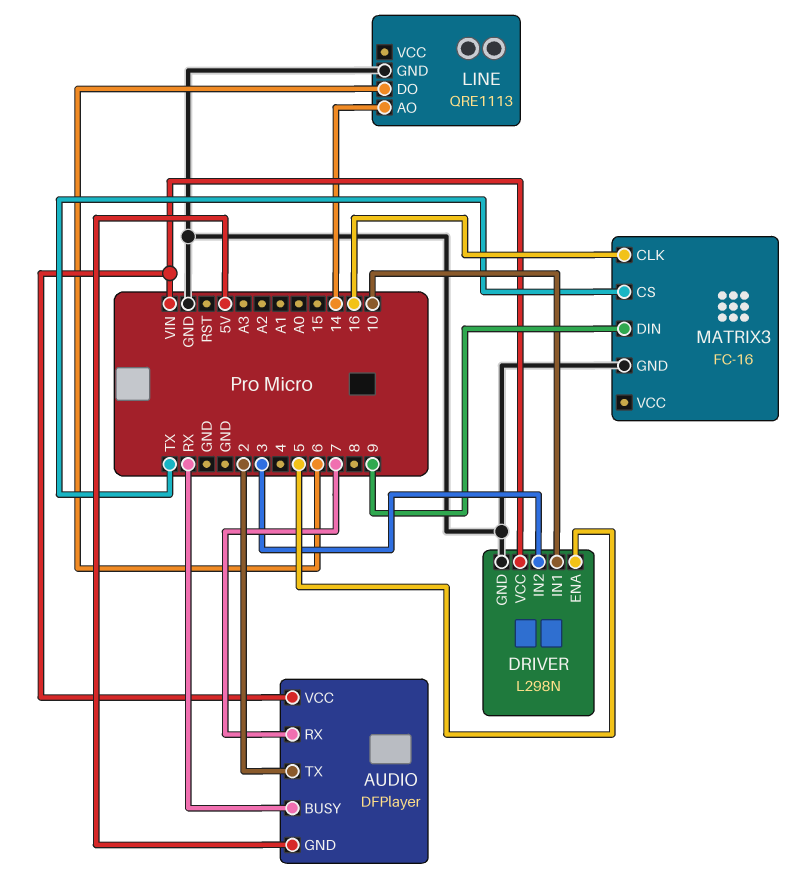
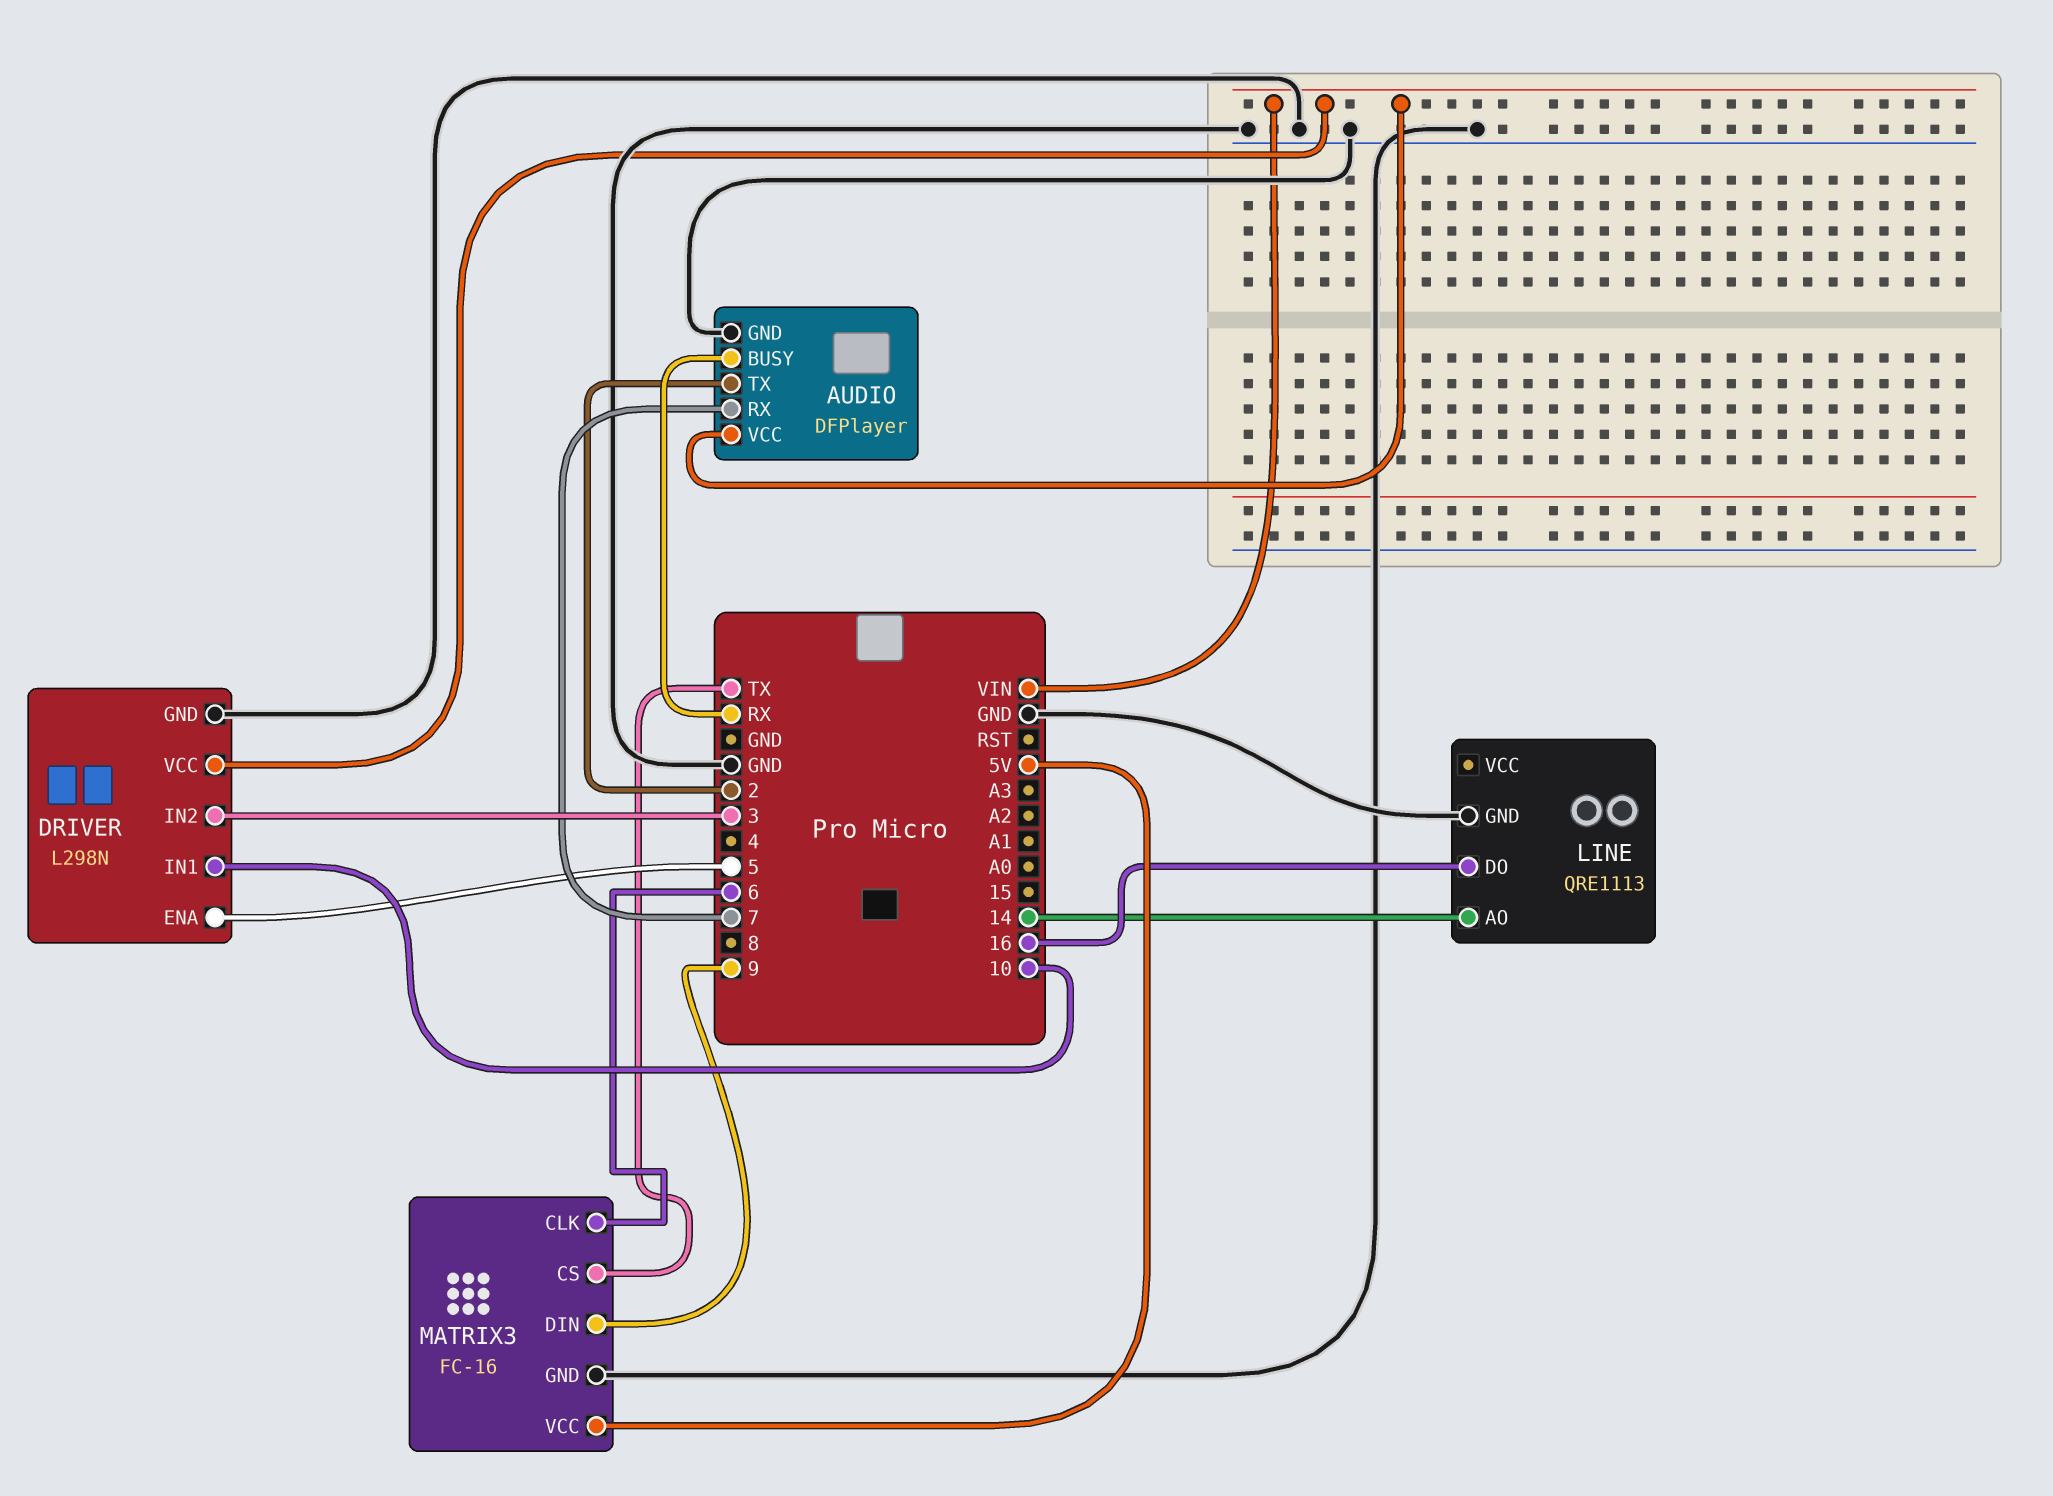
AUDIO pin GND: 5V -> GND
LINE pin DO: 6 -> 16
MATRIX3 pin CLK: 16 -> 6
MATRIX3 pin VCC: none -> 5V

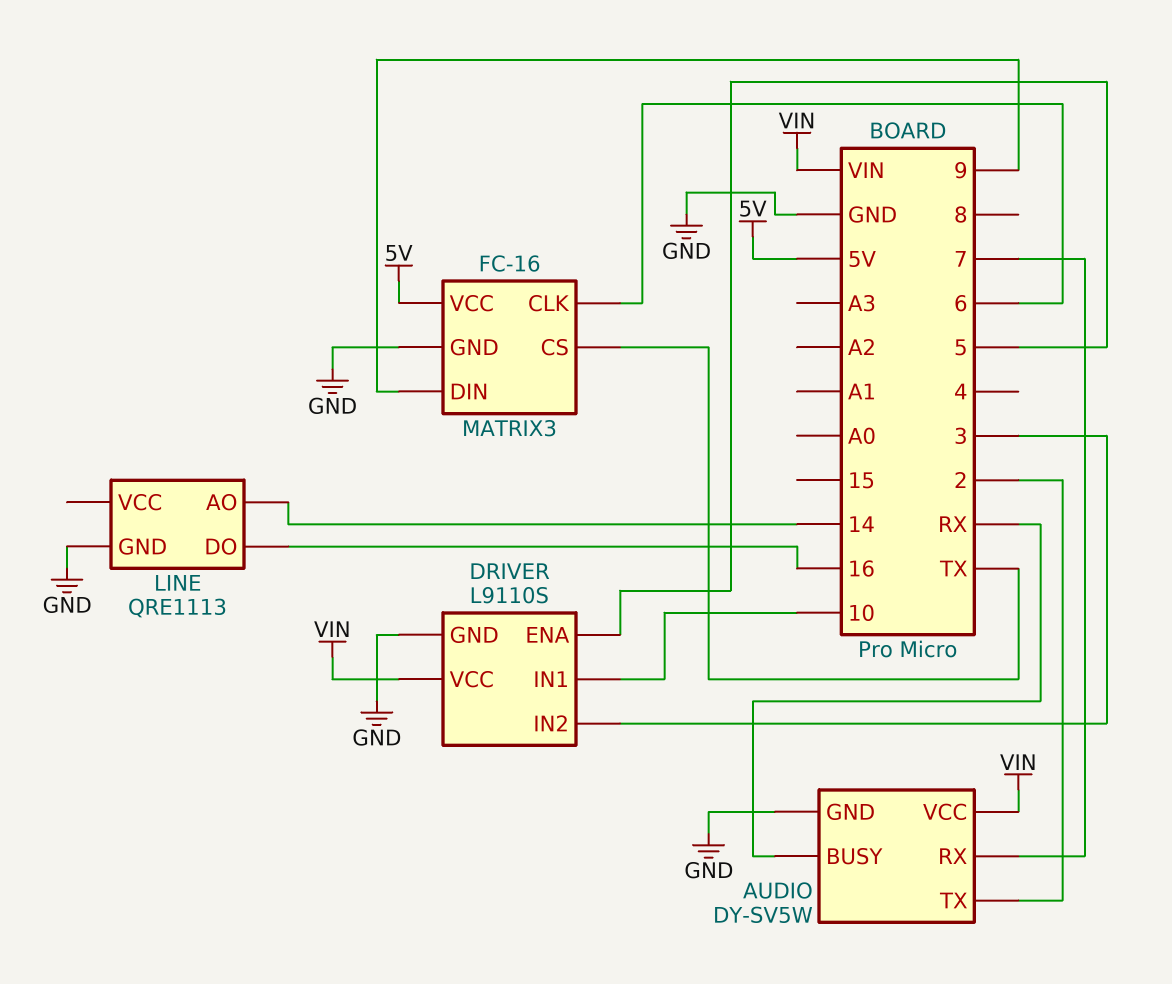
AUDIO: DFPlayer -> DY-SV5W
DRIVER: L298N -> L9110S

